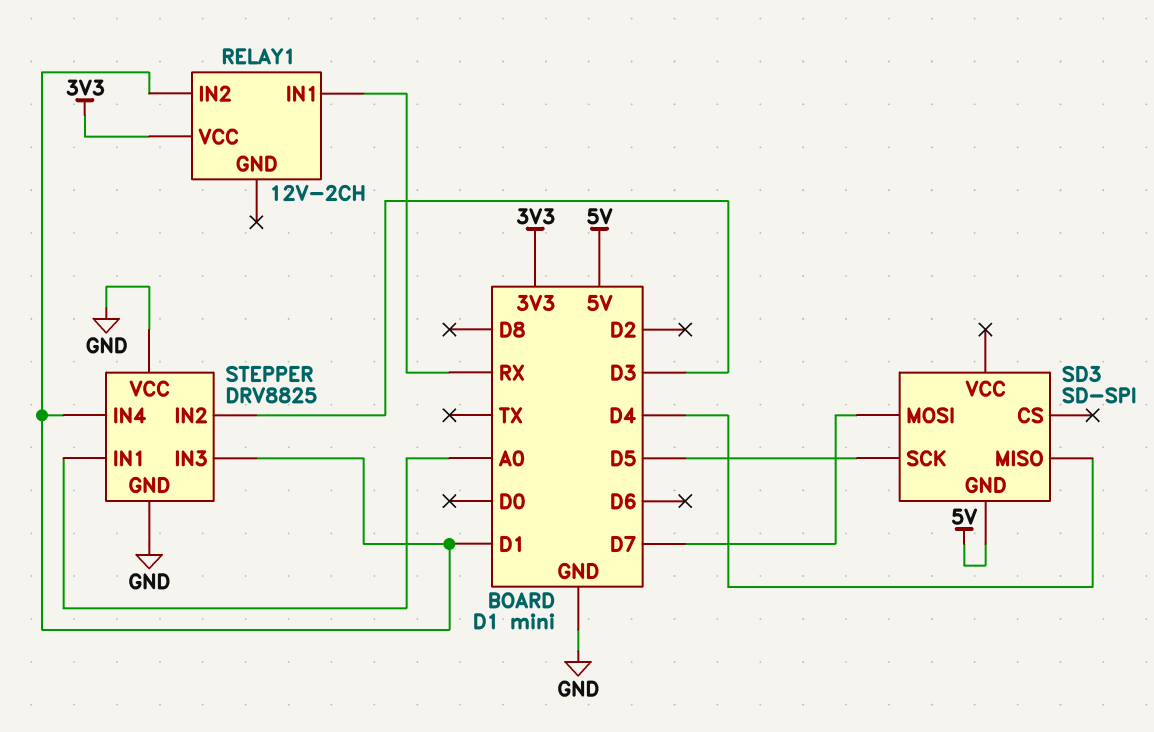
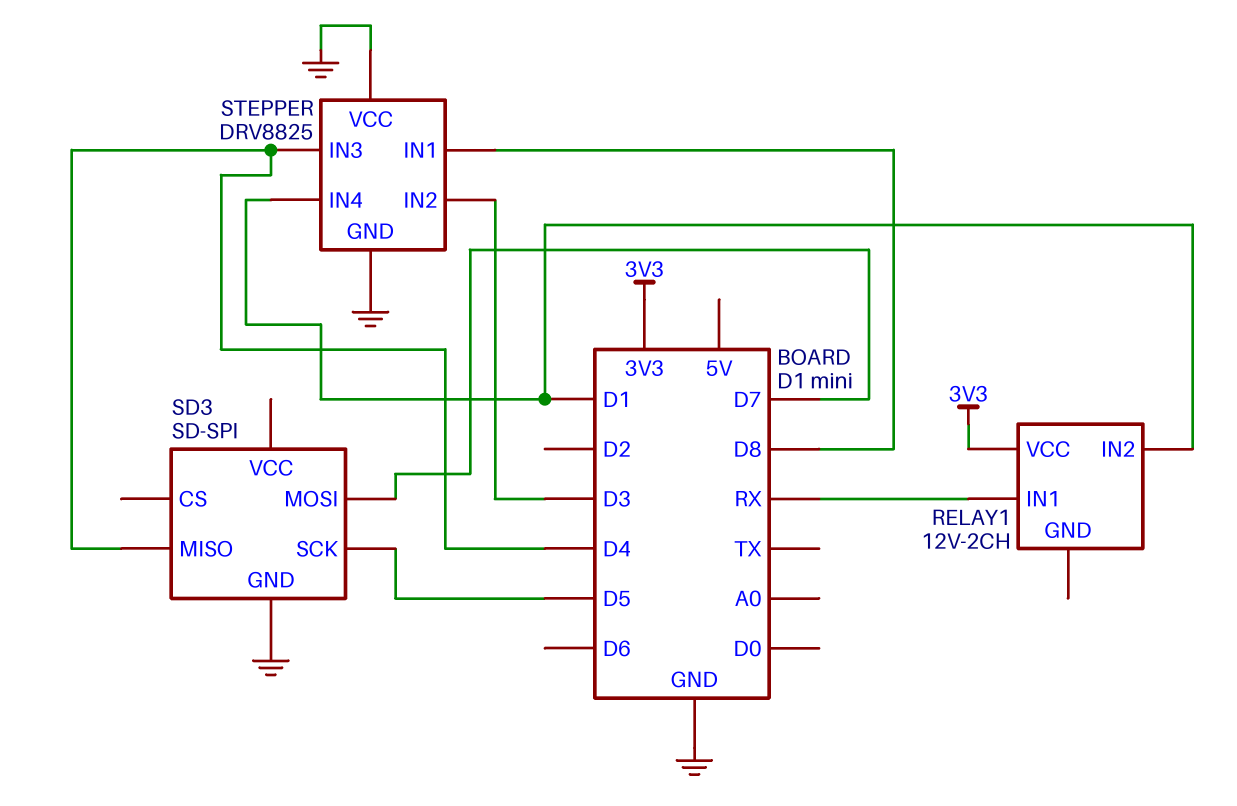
SD3 pin GND: 5V -> GND
STEPPER pin IN1: A0 -> D8
STEPPER pin IN3: D1 -> D4

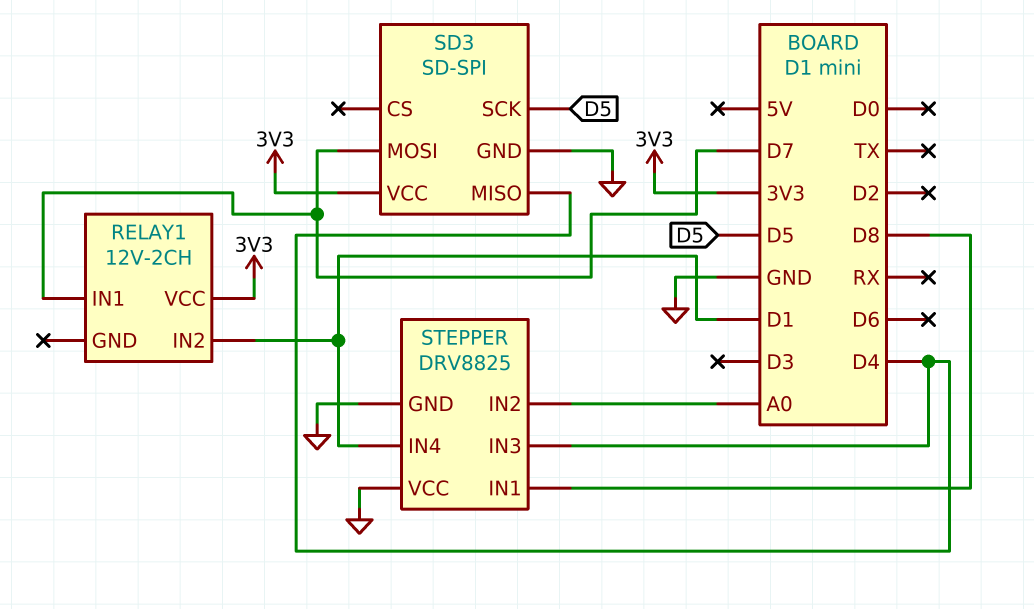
RELAY1 pin IN1: RX -> D7
SD3 pin VCC: none -> 3V3
STEPPER pin IN2: D3 -> A0

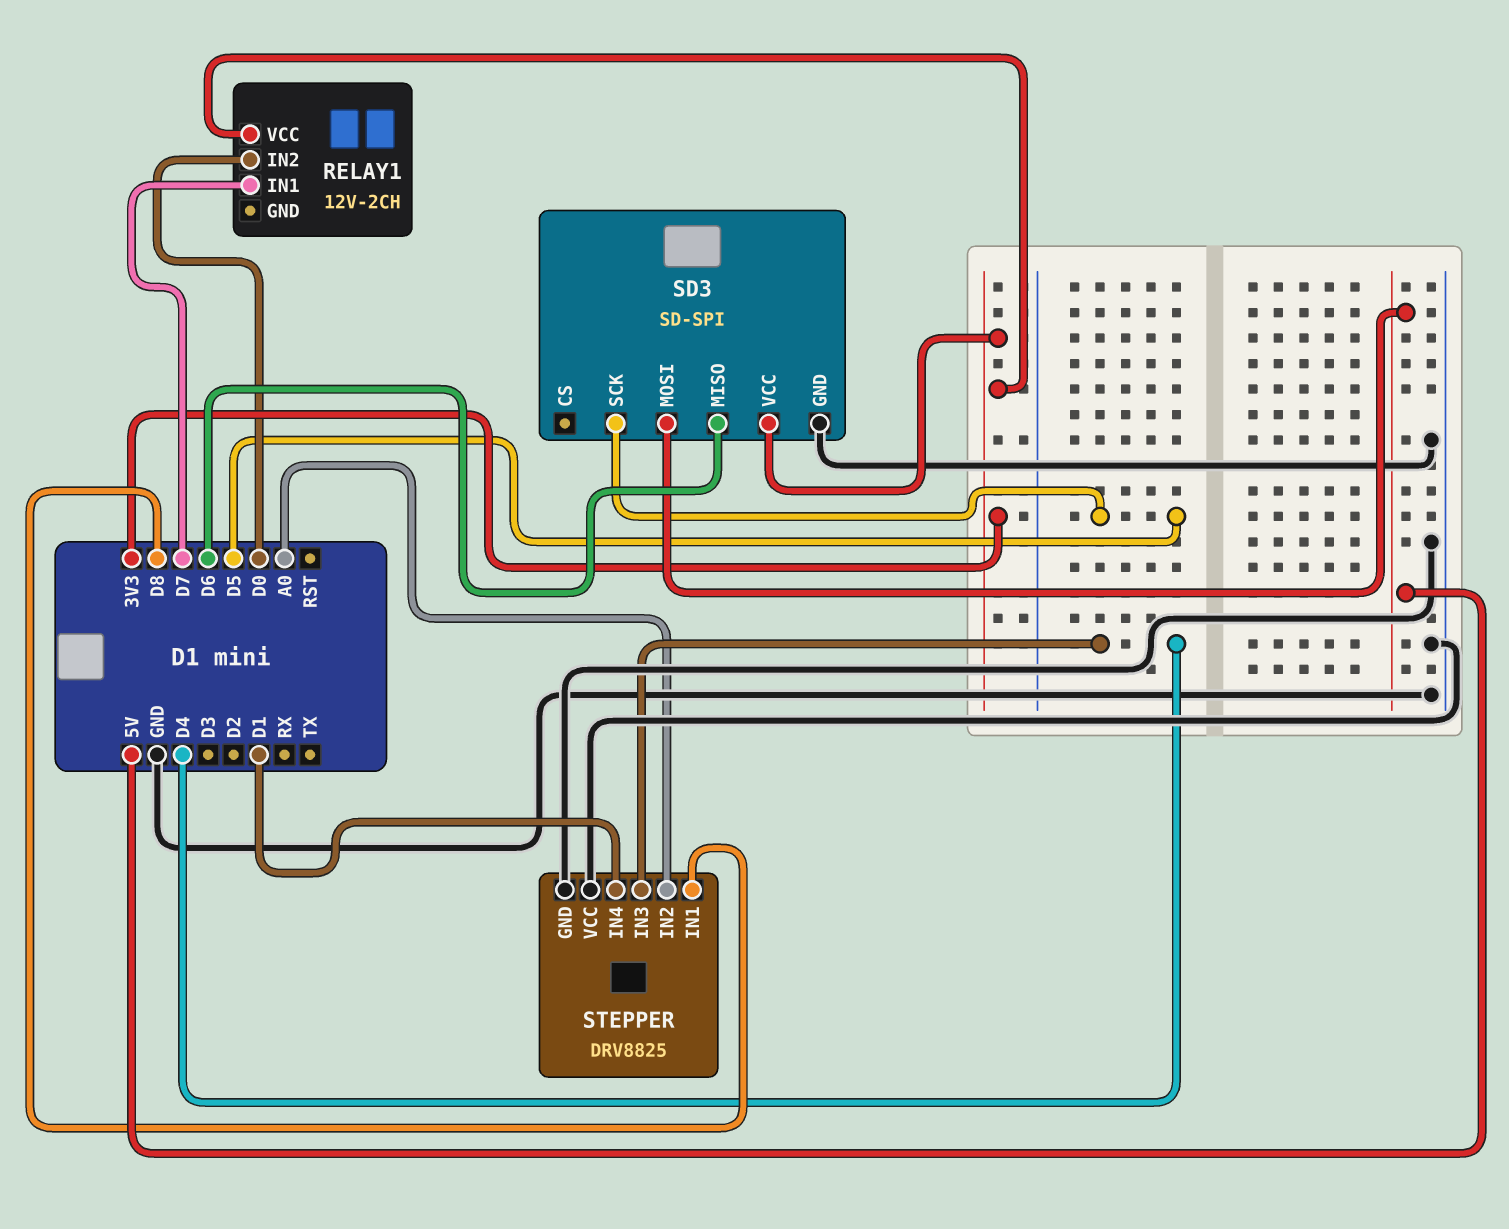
RELAY1 pin IN2: D1 -> D0
SD3 pin MISO: D4 -> D6
SD3 pin MOSI: D7 -> 5V

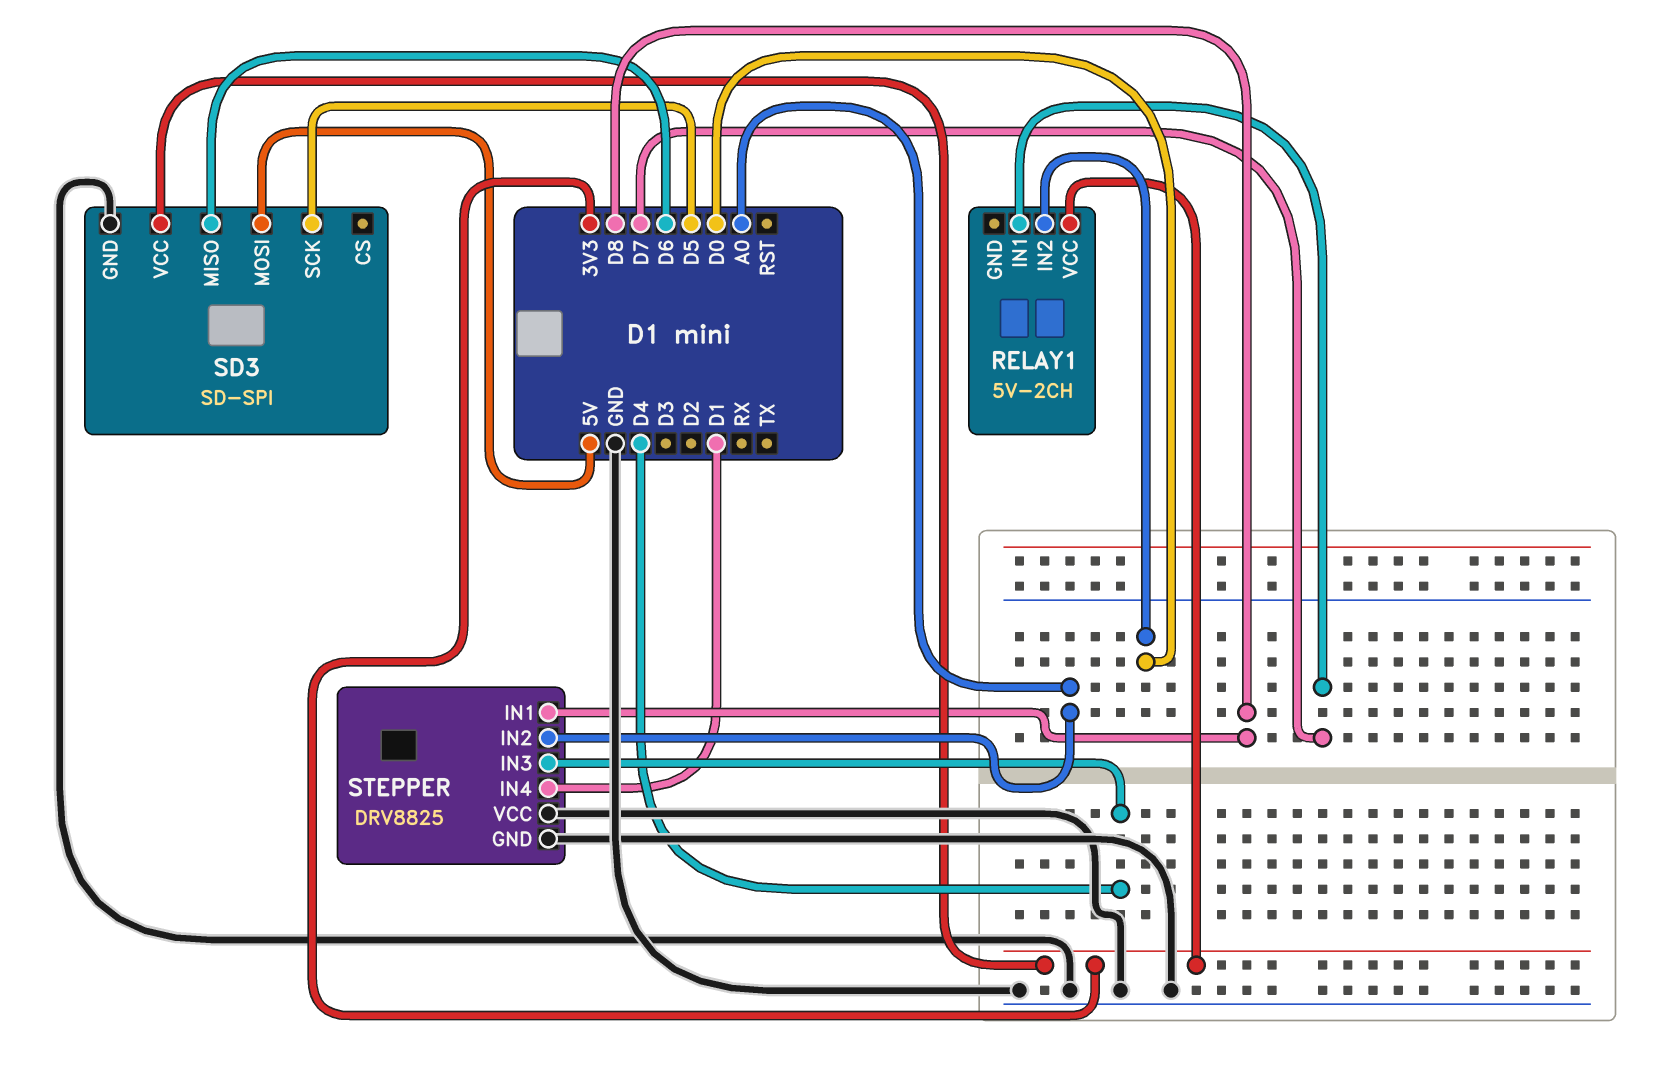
RELAY1: 12V-2CH -> 5V-2CH

